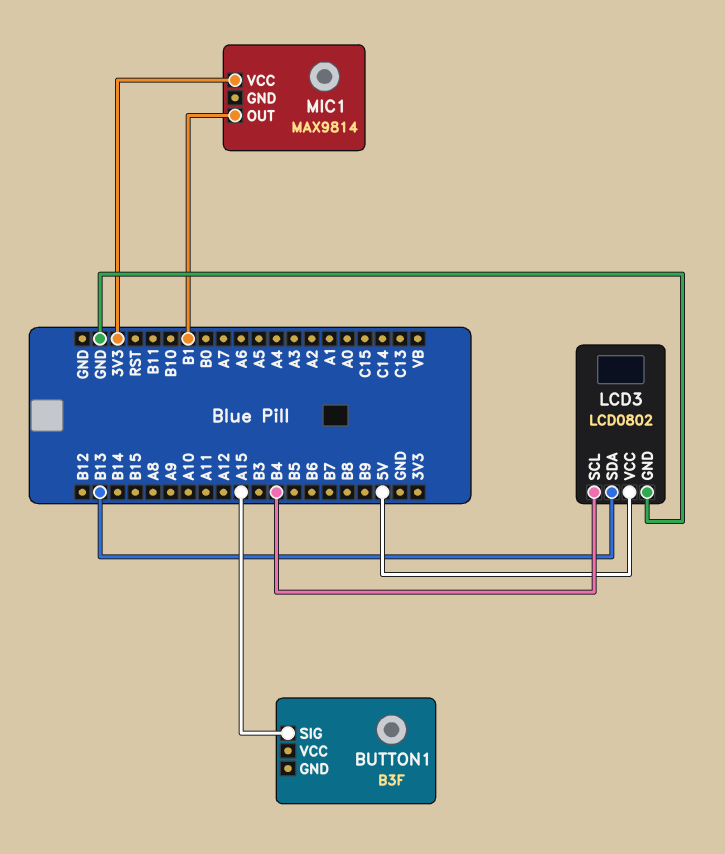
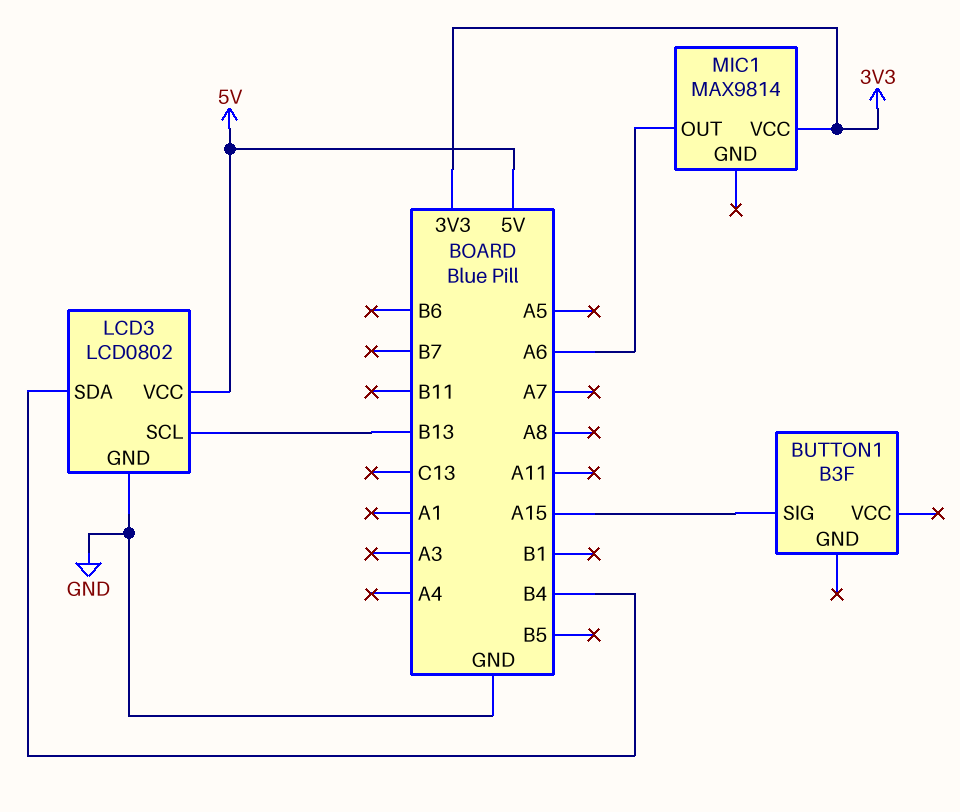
LCD3 pin SCL: B4 -> B13
LCD3 pin SDA: B13 -> B4
MIC1 pin OUT: B1 -> A6

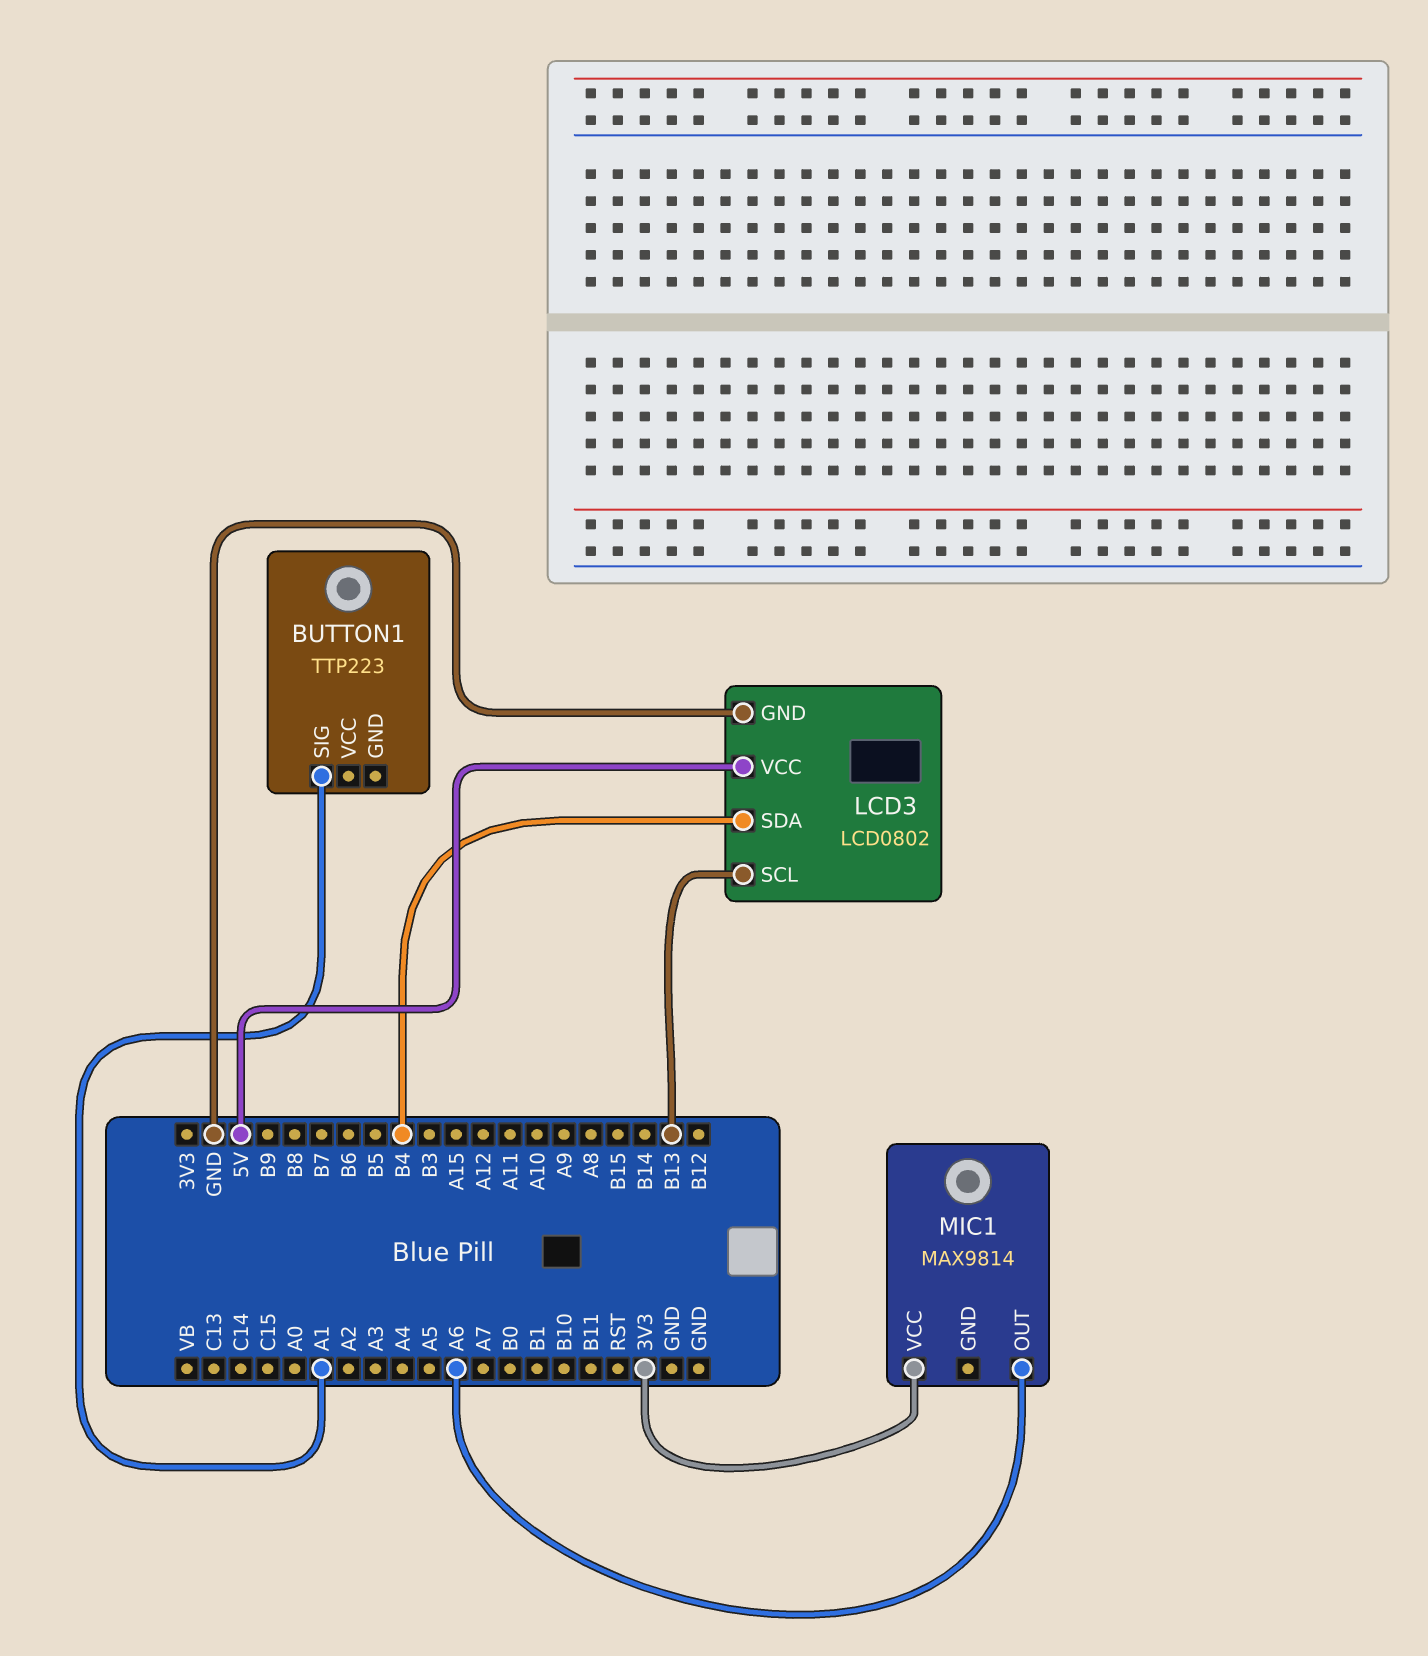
BUTTON1: B3F -> TTP223
BUTTON1 pin SIG: A15 -> A1

